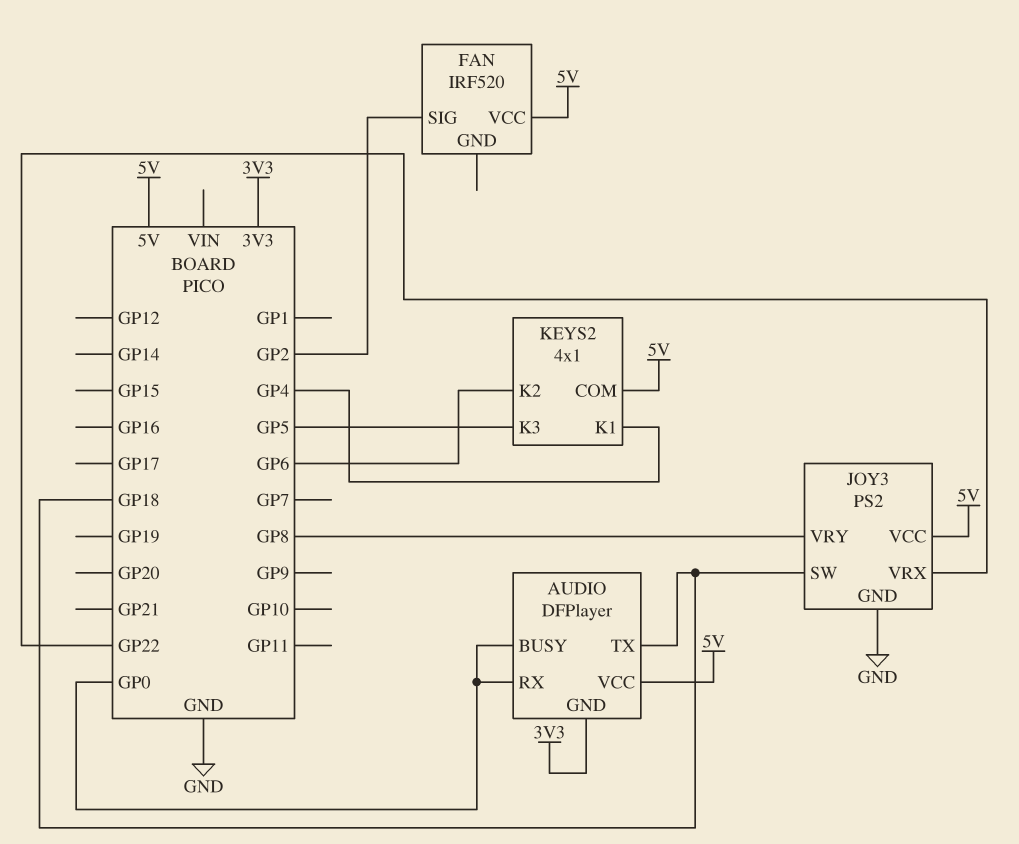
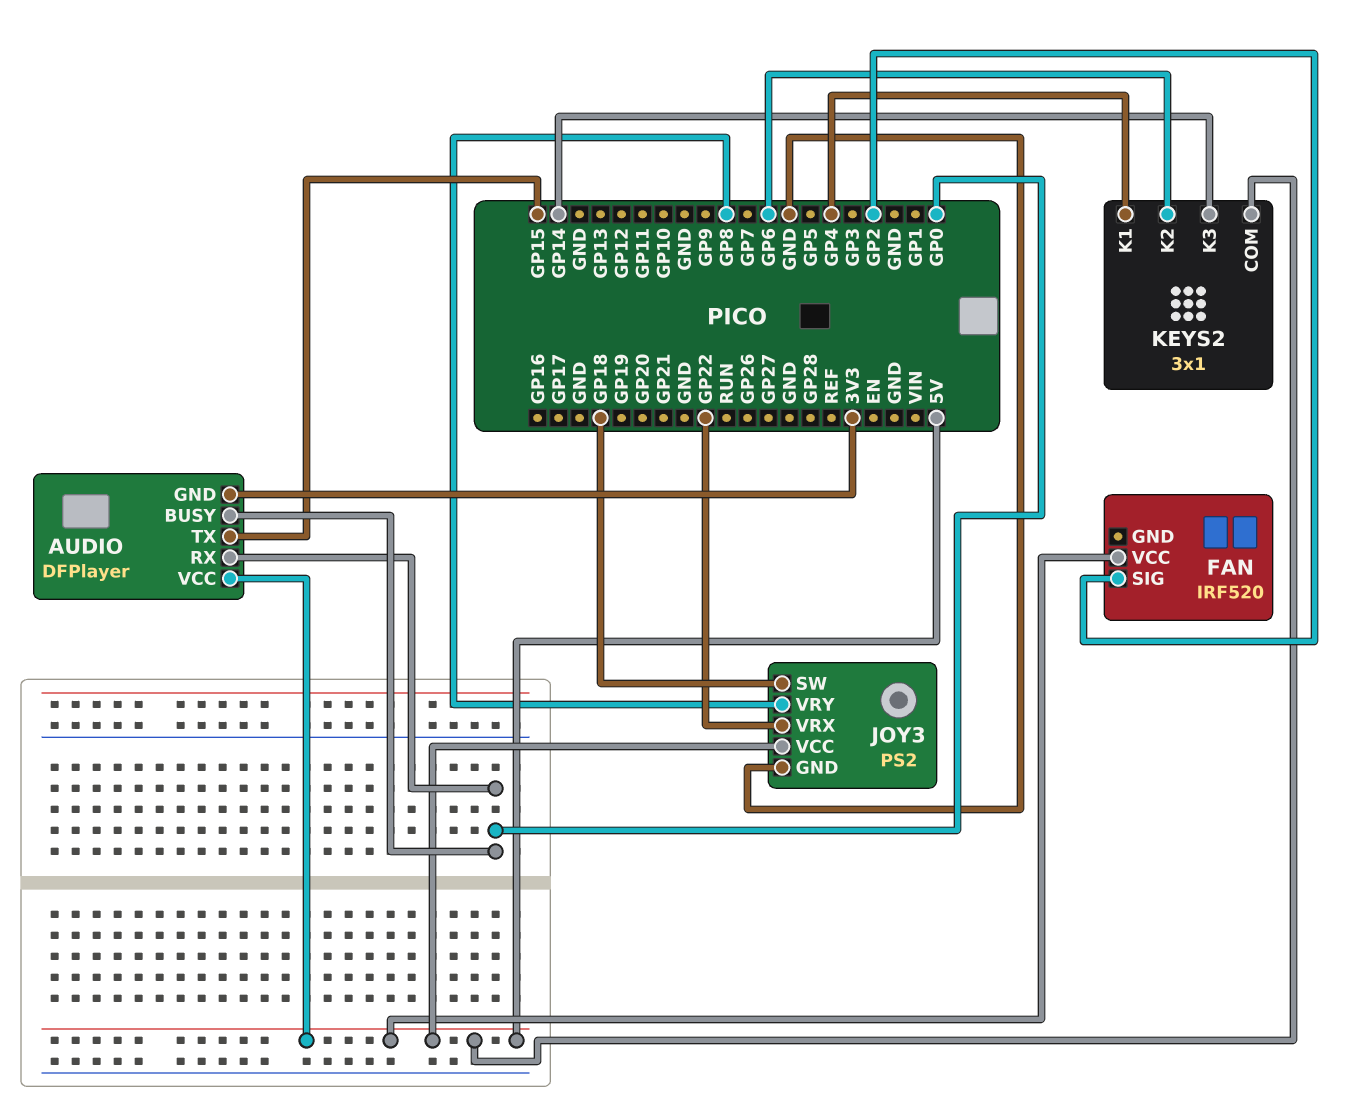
AUDIO pin TX: GP18 -> GP15
KEYS2: 4x1 -> 3x1
KEYS2 pin K3: GP5 -> GP14

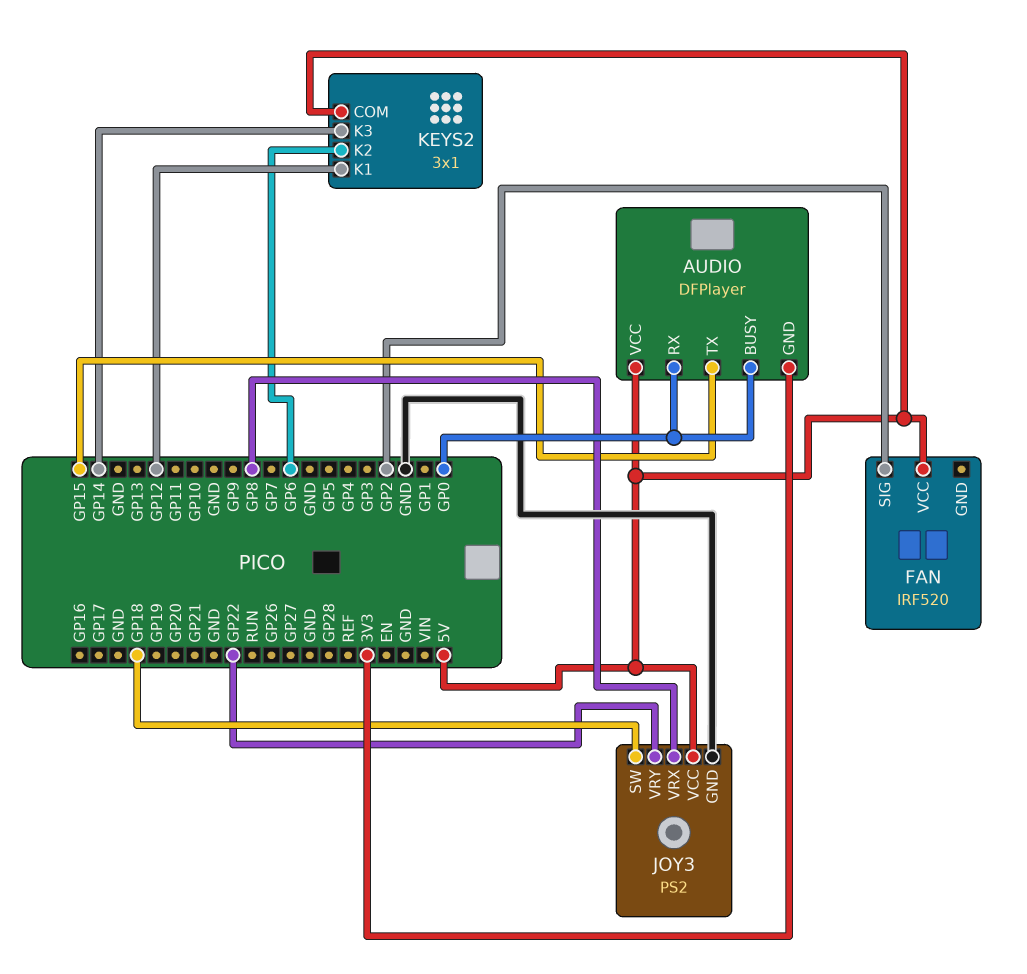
JOY3 pin VRX: GP22 -> GP8
JOY3 pin VRY: GP8 -> GP22
KEYS2 pin K1: GP4 -> GP12

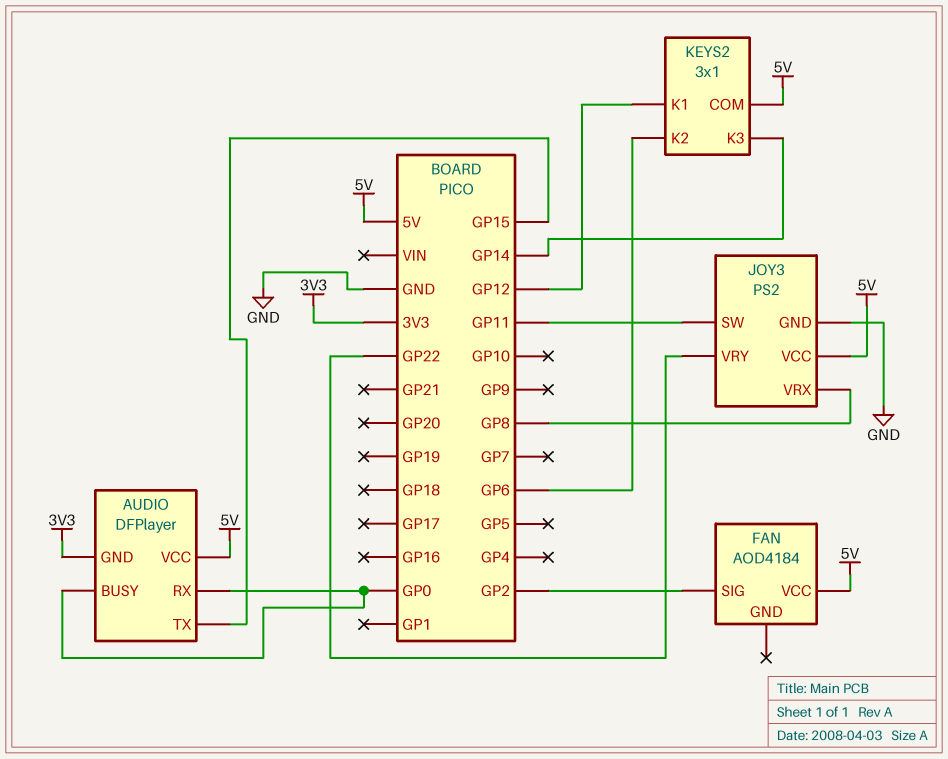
FAN: IRF520 -> AOD4184
JOY3 pin SW: GP18 -> GP11

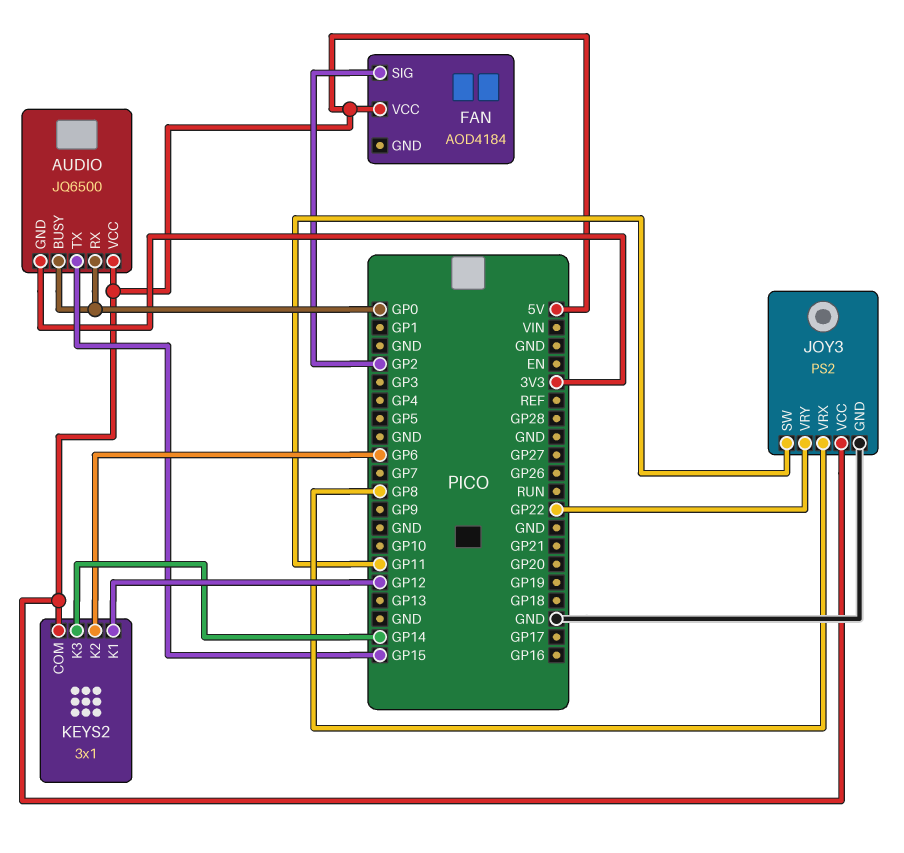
AUDIO: DFPlayer -> JQ6500

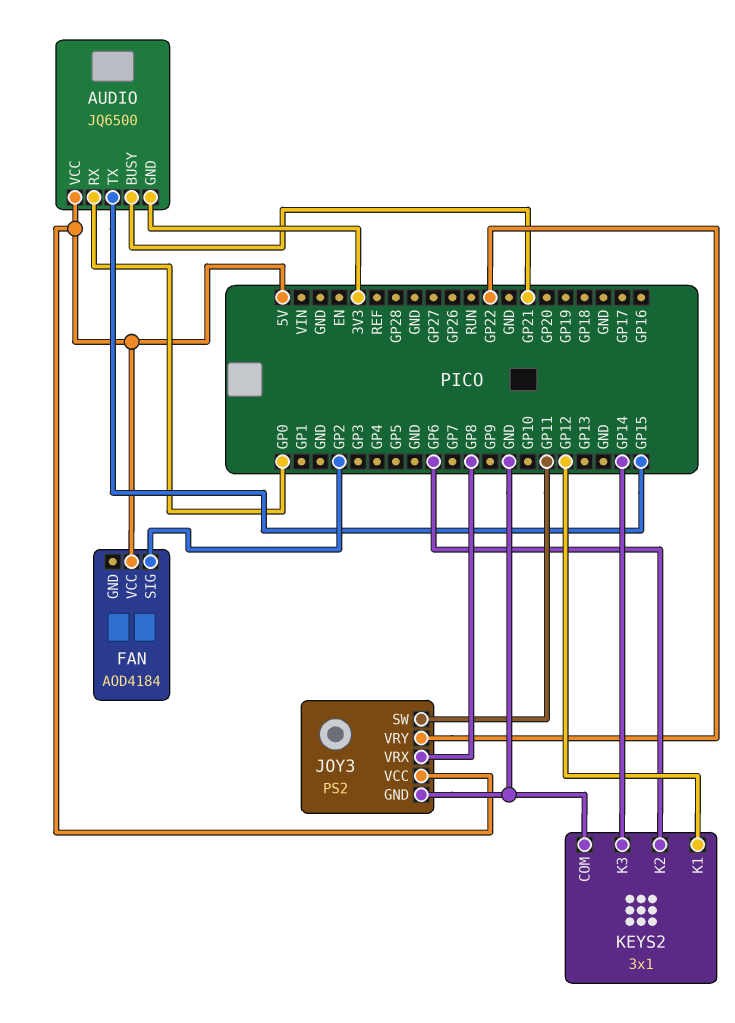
AUDIO pin BUSY: GP0 -> GP21
KEYS2 pin COM: 5V -> GND

